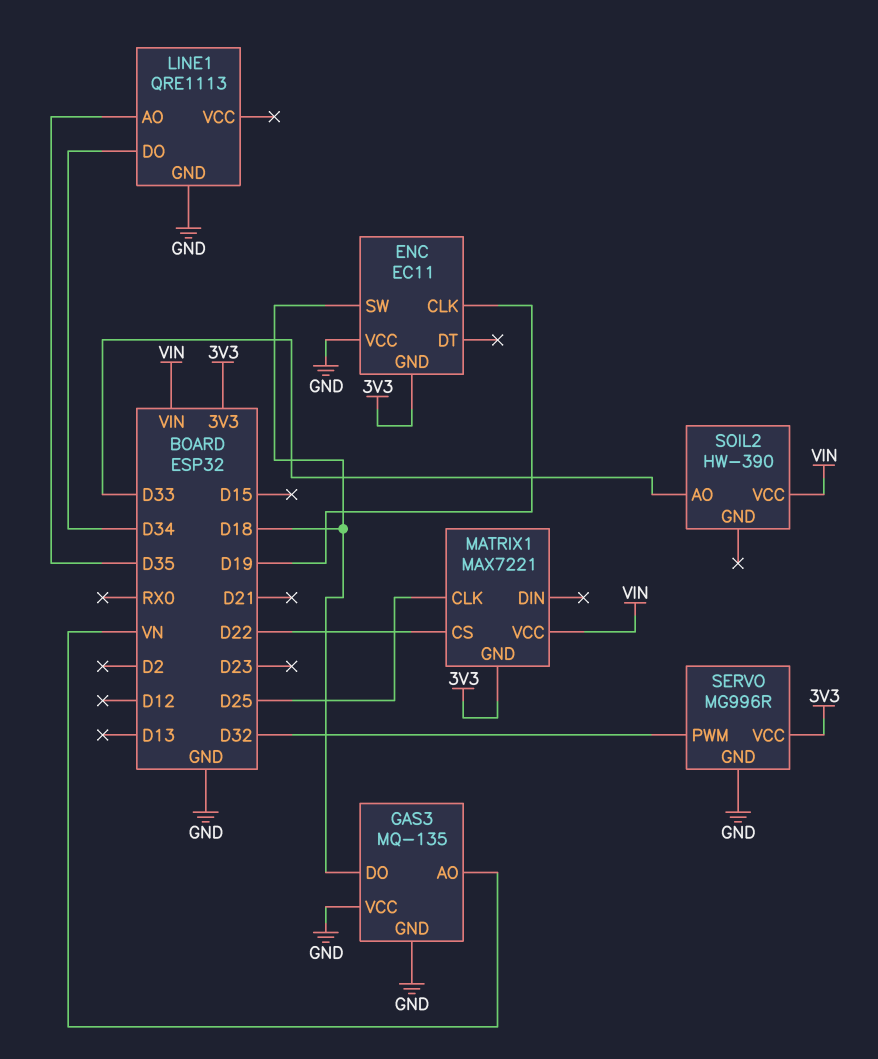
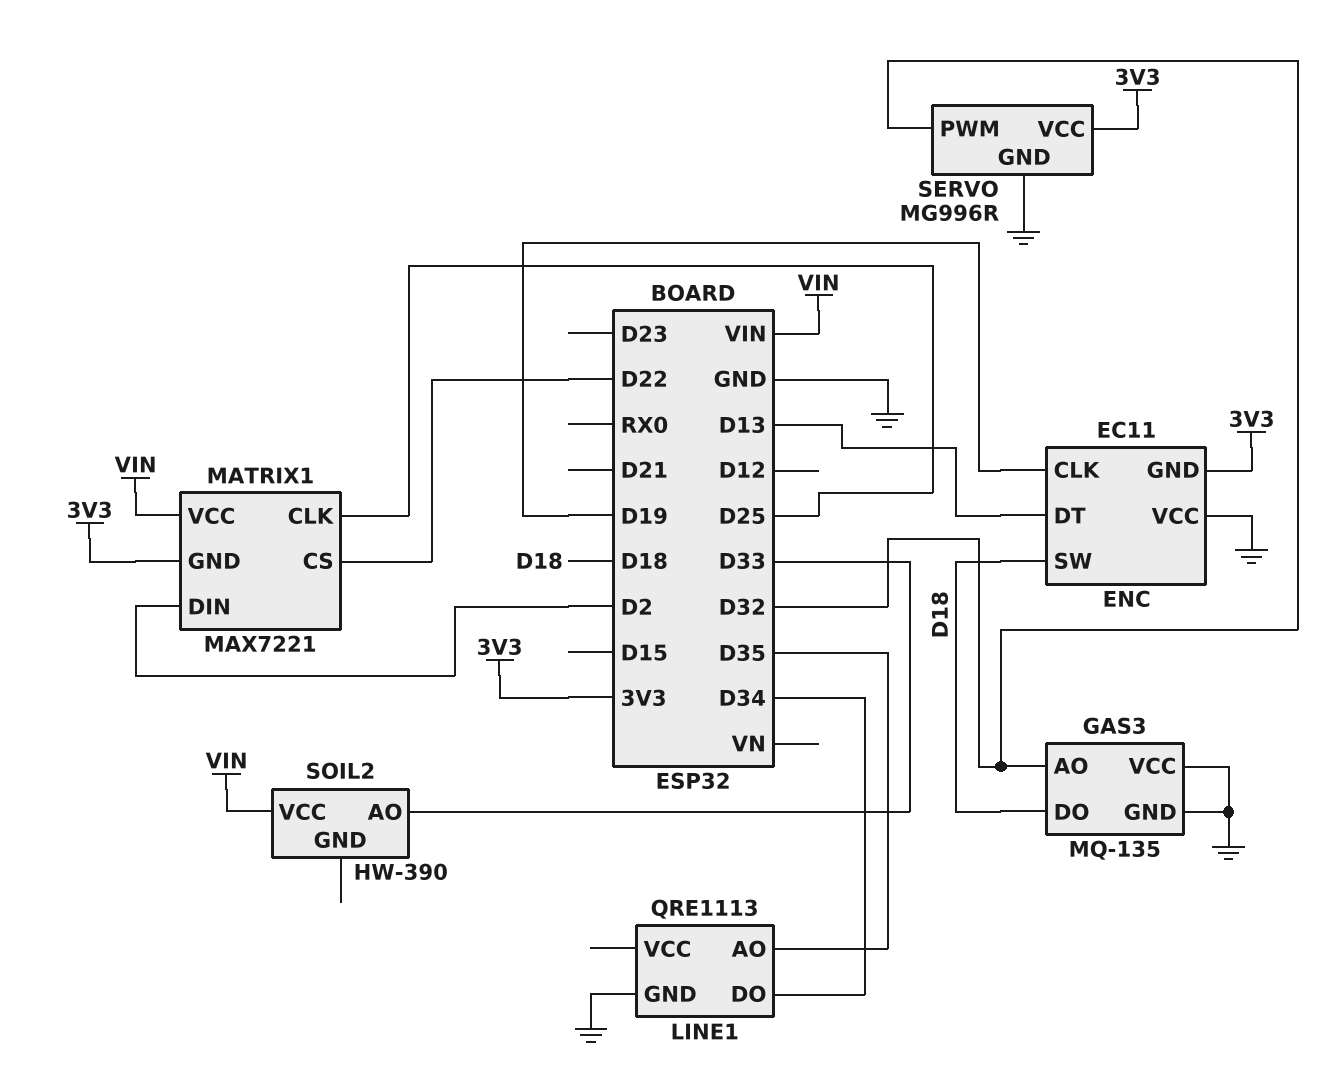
ENC pin DT: none -> D13
GAS3 pin AO: VN -> D32
MATRIX1 pin DIN: none -> D2

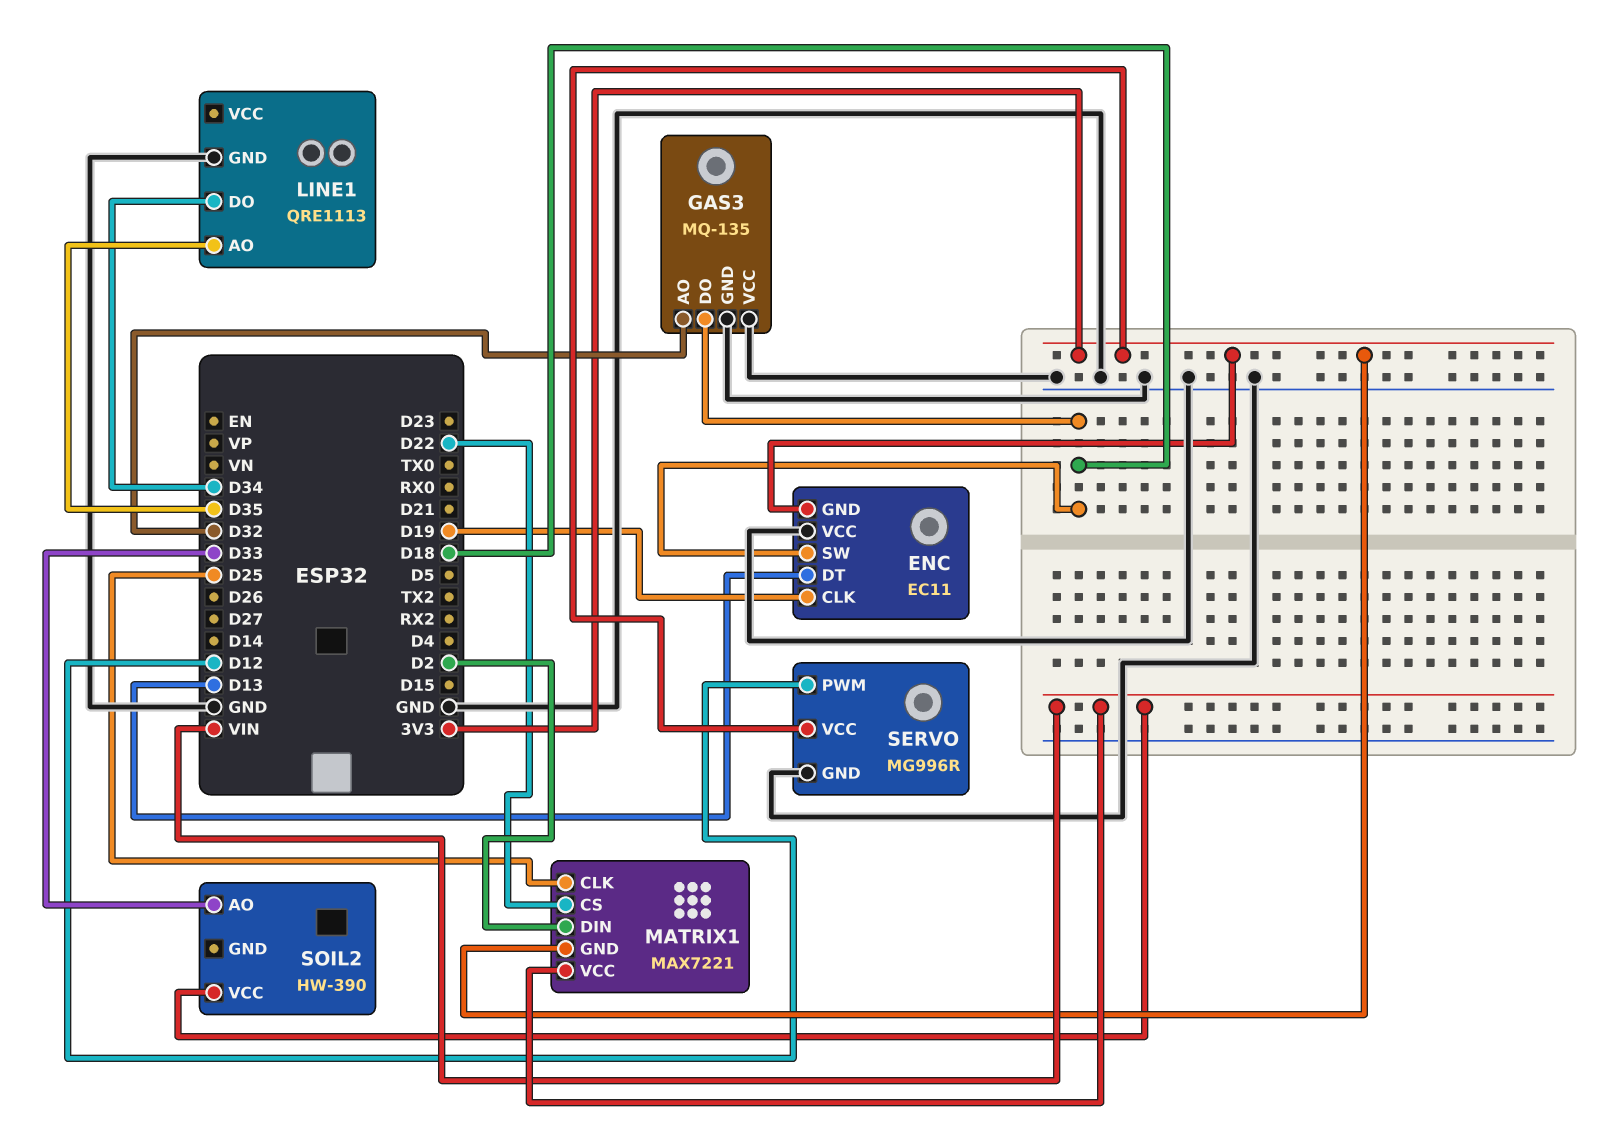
SERVO pin PWM: D32 -> D12

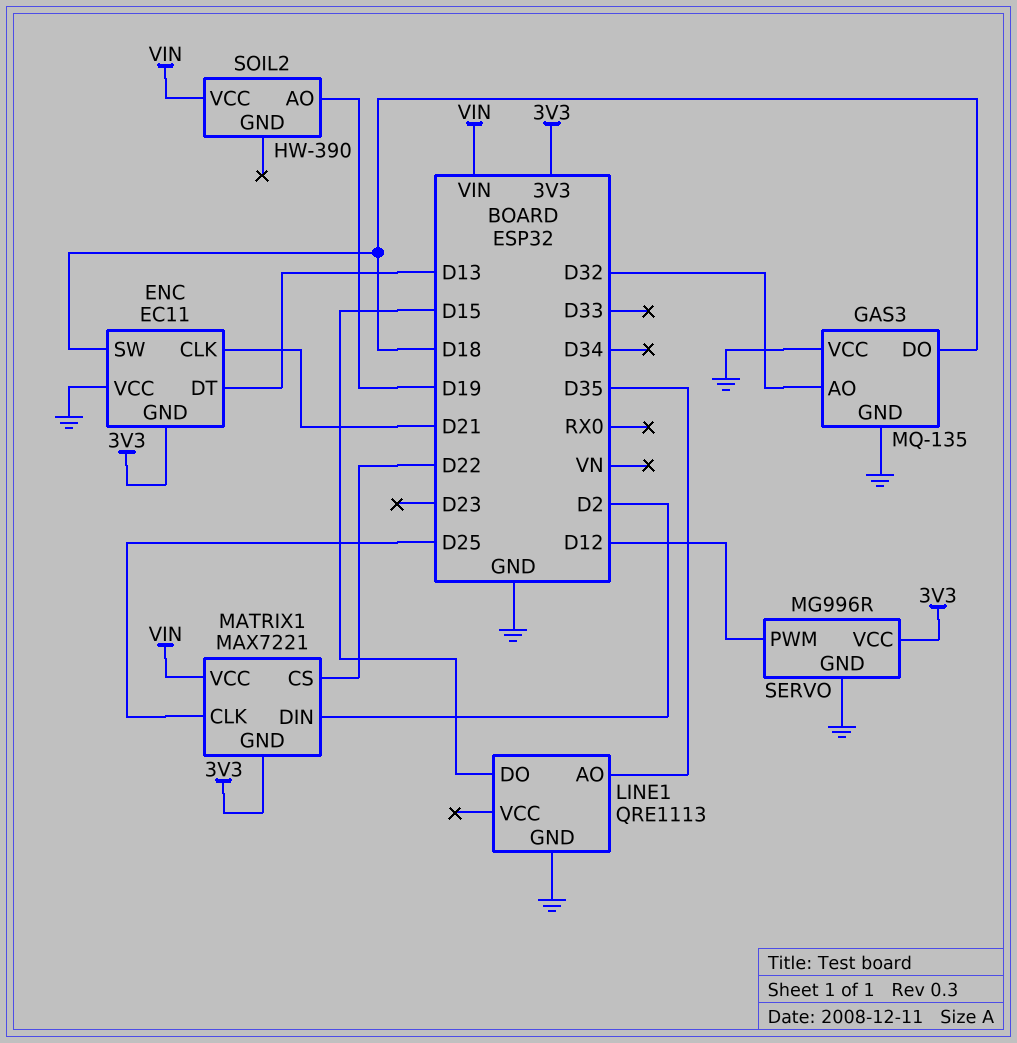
ENC pin CLK: D19 -> D21
LINE1 pin DO: D34 -> D15
SOIL2 pin AO: D33 -> D19

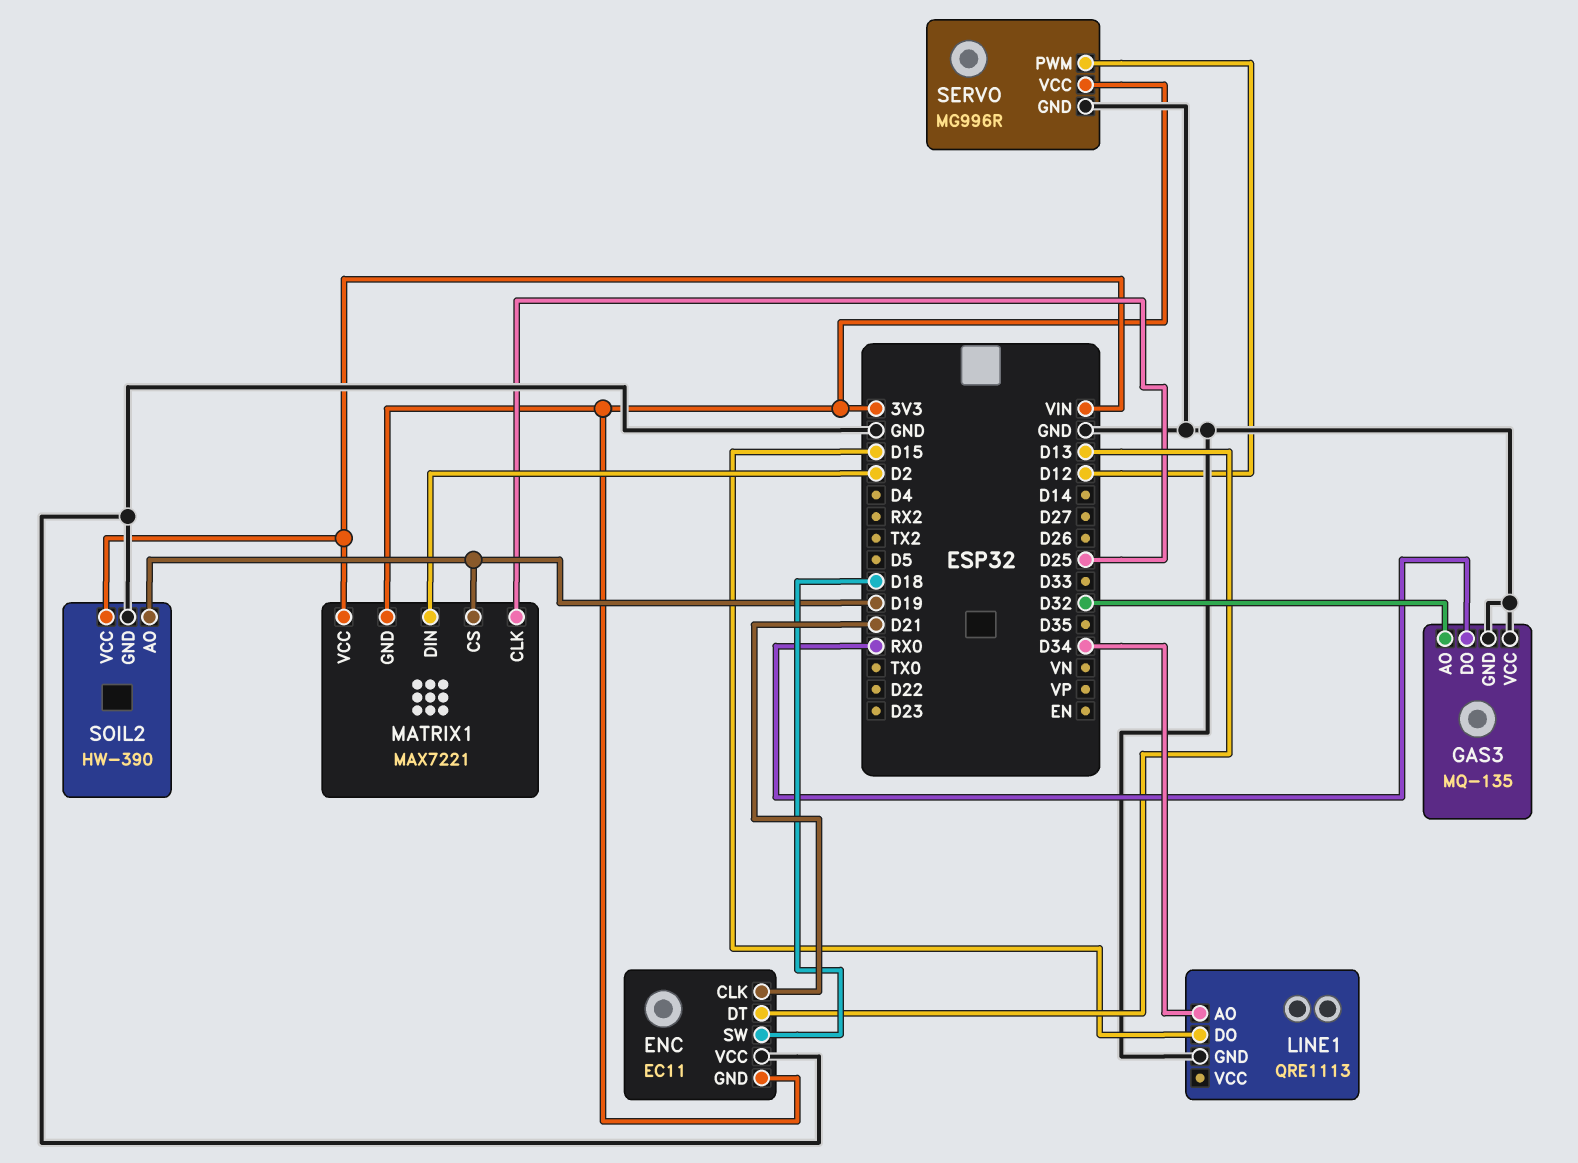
GAS3 pin DO: D18 -> RX0
LINE1 pin AO: D35 -> D34
MATRIX1 pin CS: D22 -> D19
SOIL2 pin GND: none -> GND

